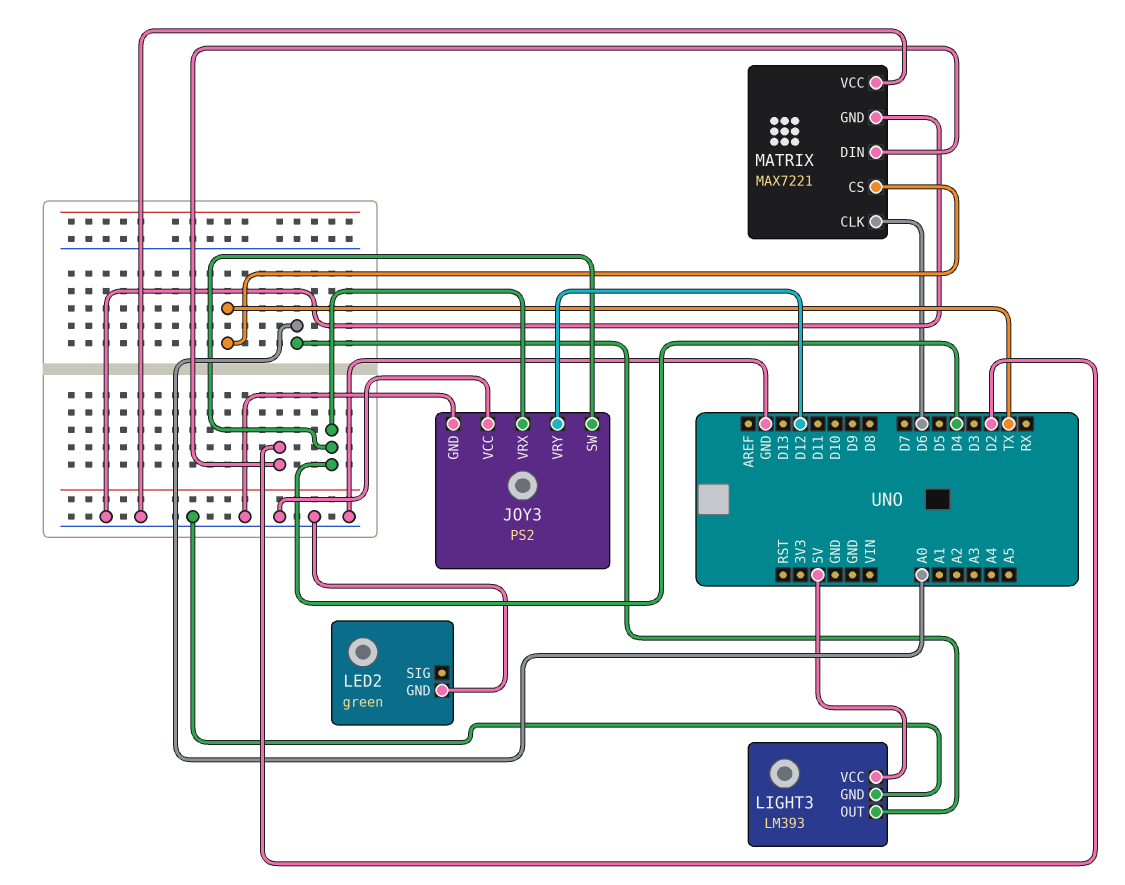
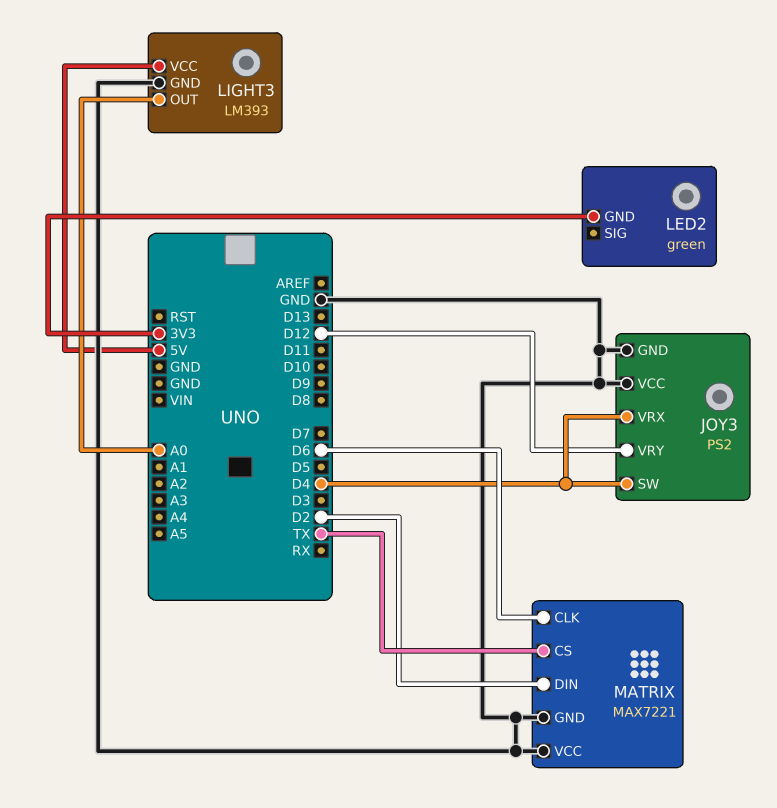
LED2 pin GND: GND -> 3V3

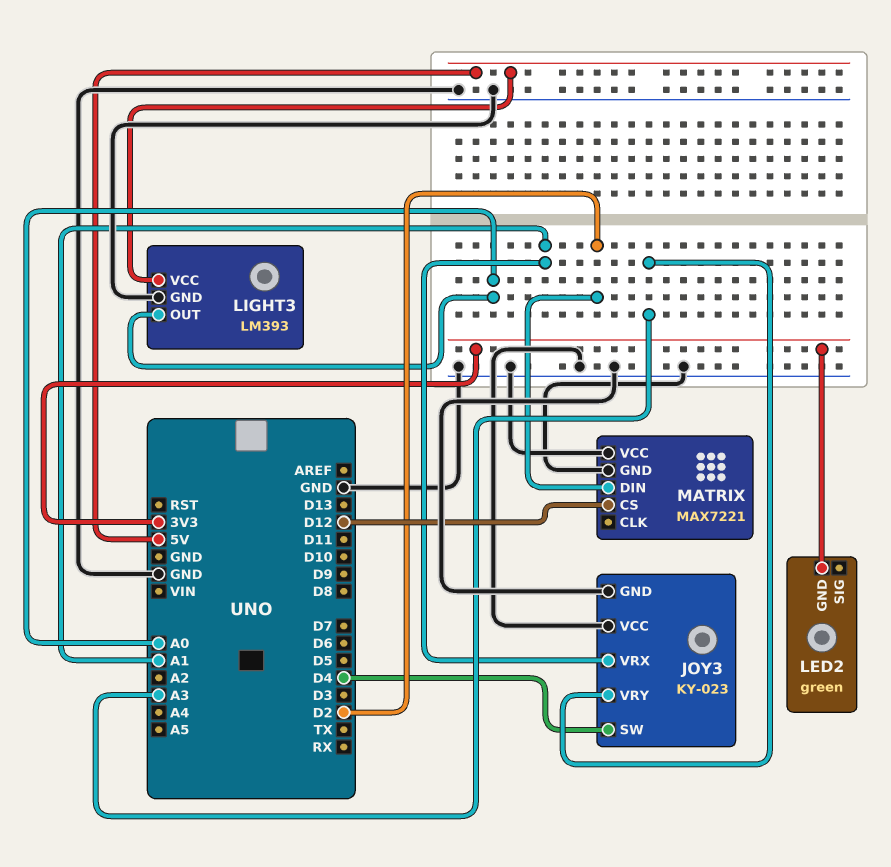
JOY3: PS2 -> KY-023
JOY3 pin VRX: D4 -> A1
JOY3 pin VRY: D12 -> A3
MATRIX pin CLK: D6 -> none
MATRIX pin CS: TX -> D12

